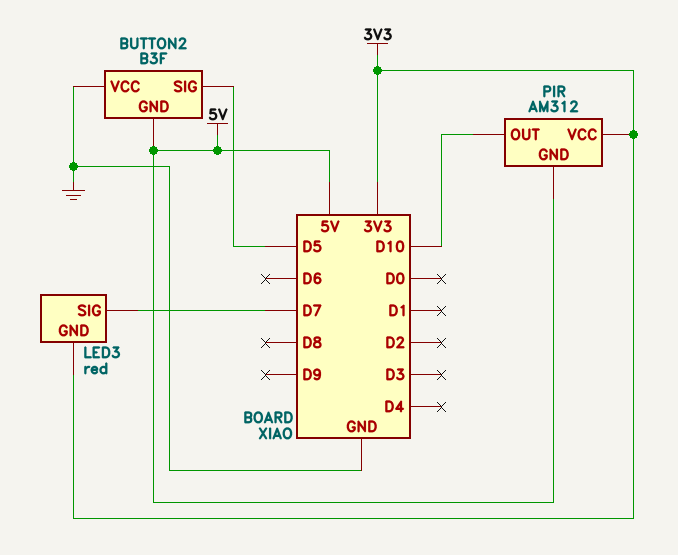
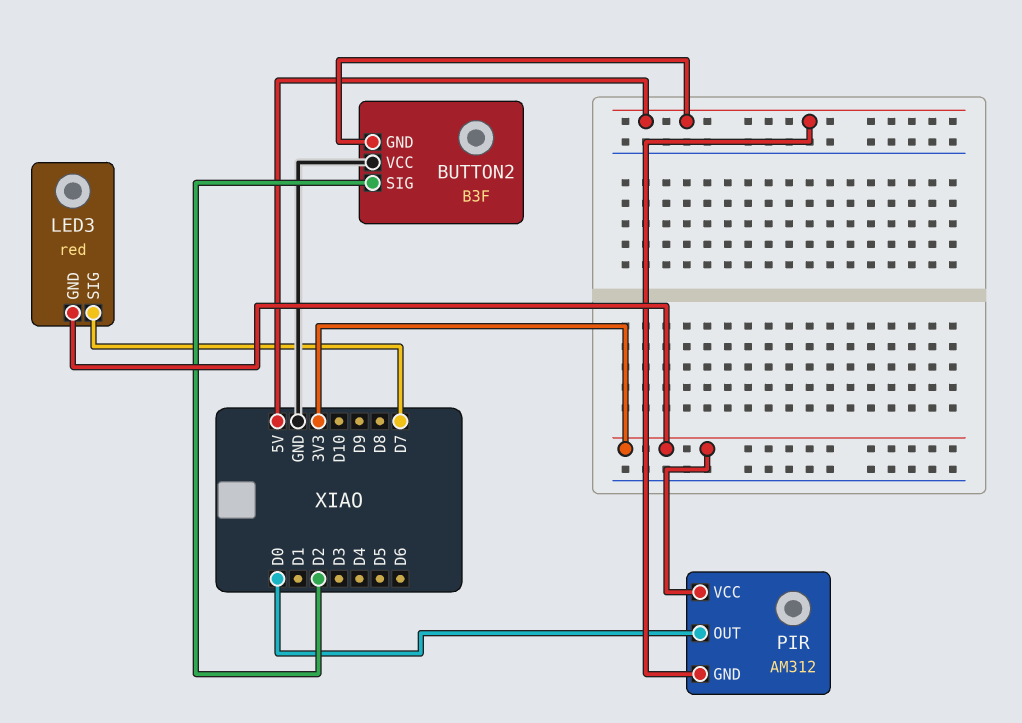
BUTTON2 pin SIG: D5 -> D2
PIR pin OUT: D10 -> D0

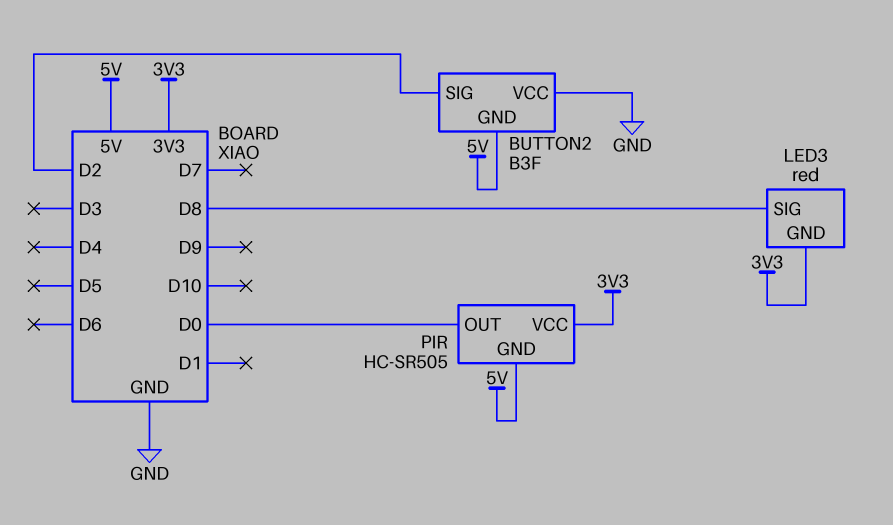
LED3 pin SIG: D7 -> D8
PIR: AM312 -> HC-SR505

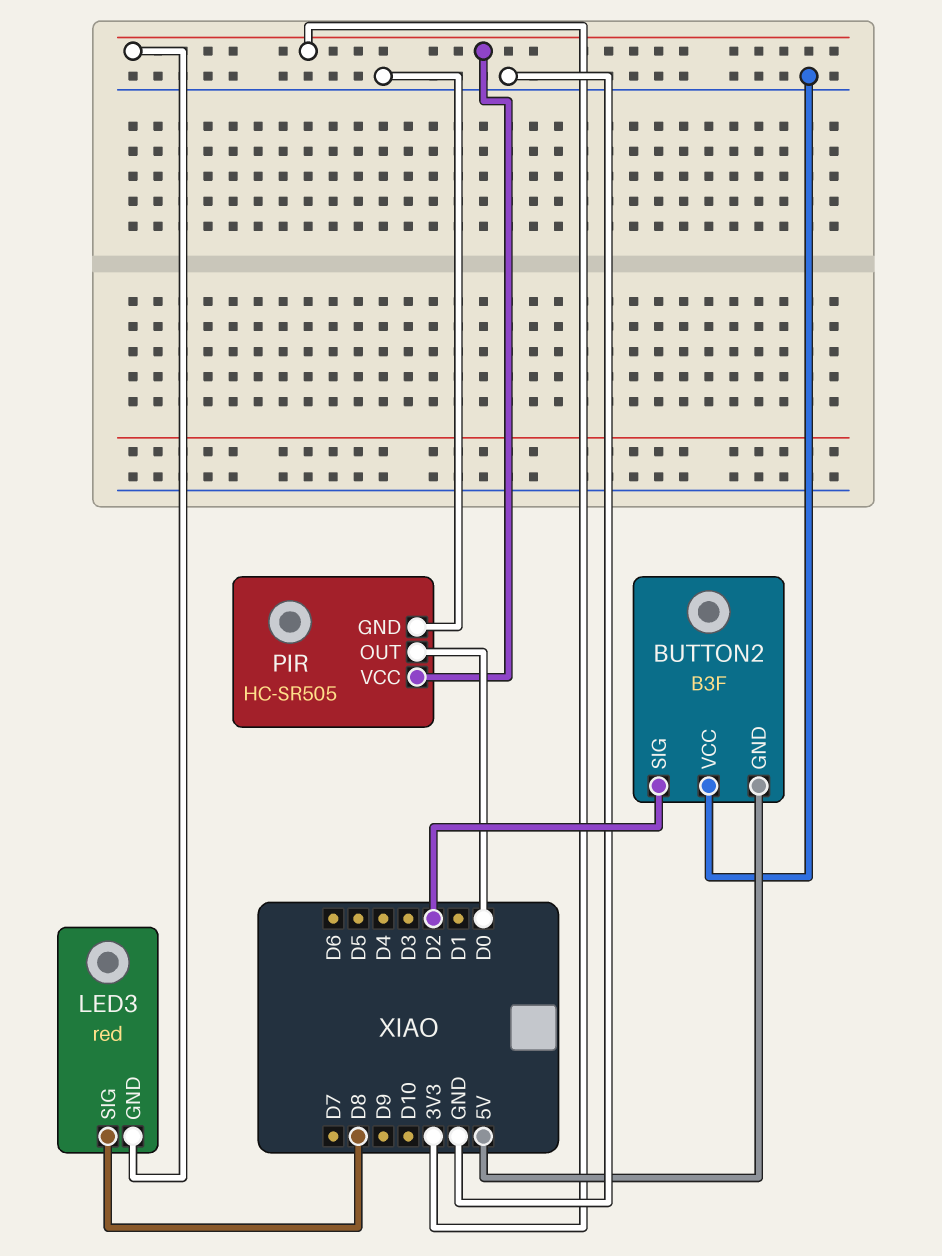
PIR pin GND: 5V -> GND

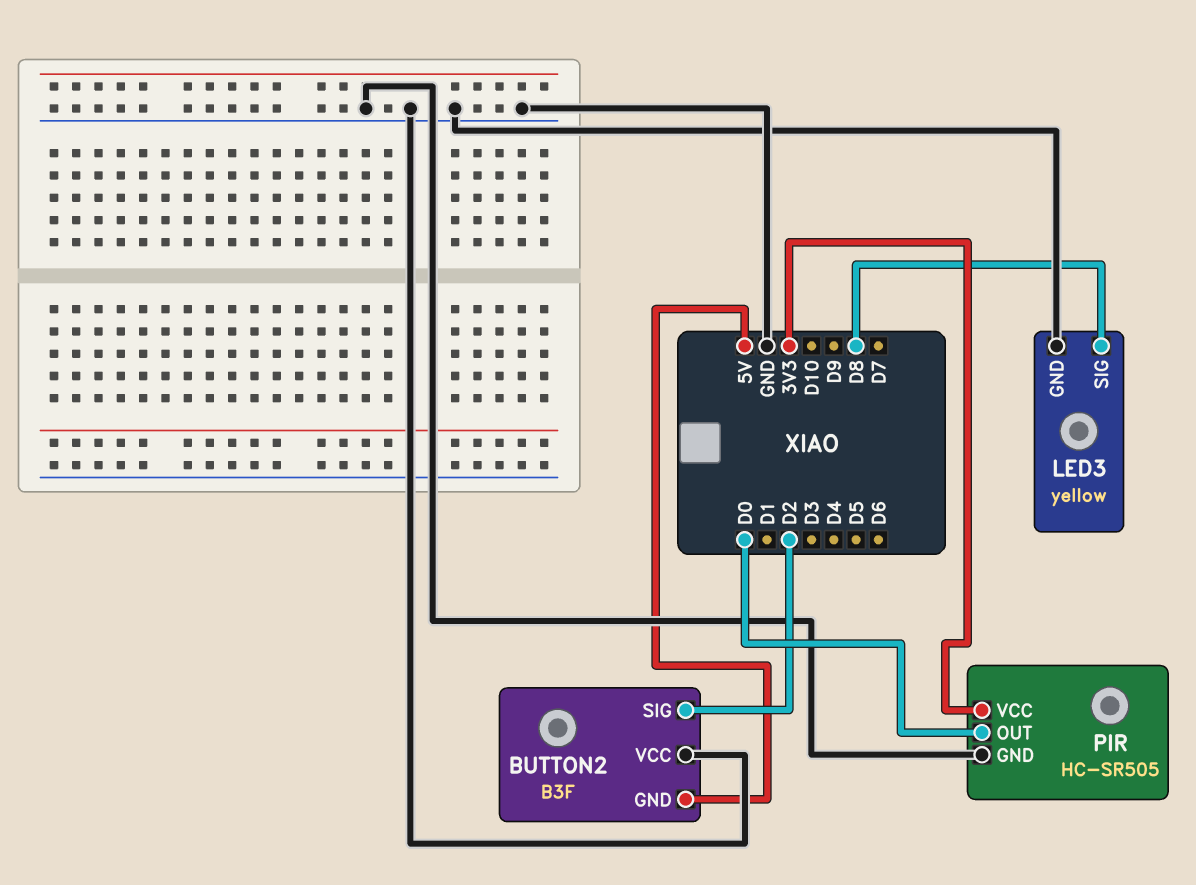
LED3: red -> yellow
LED3 pin GND: 3V3 -> GND

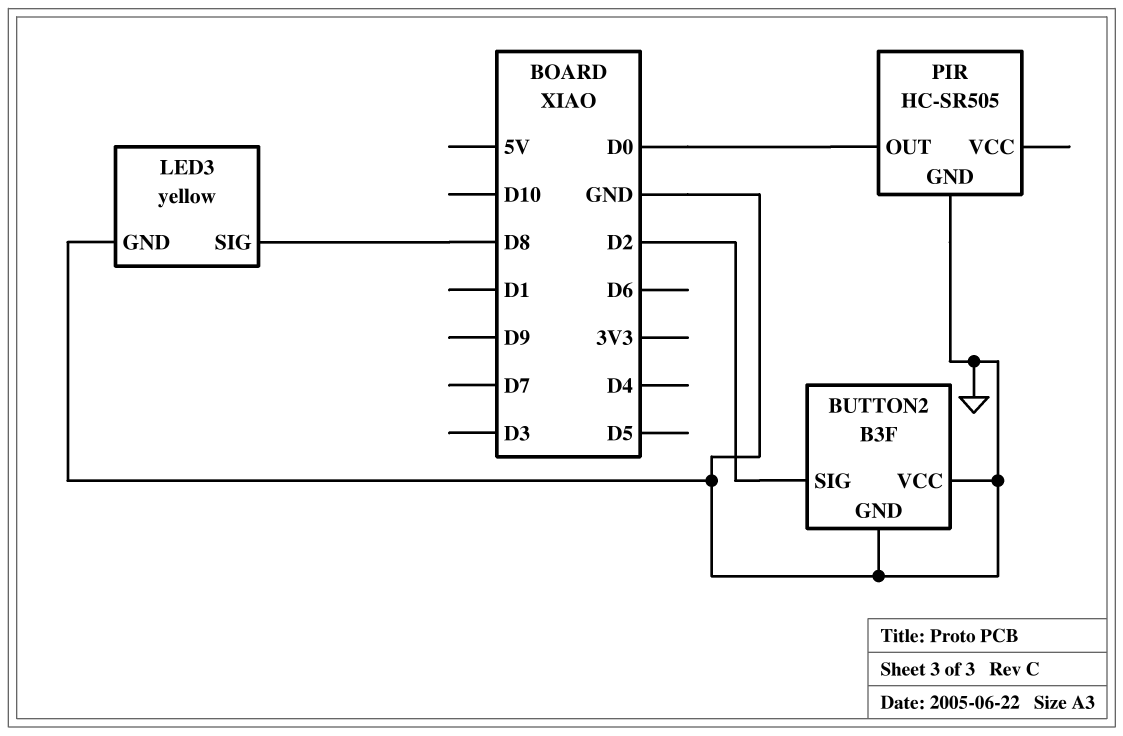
BUTTON2 pin GND: 5V -> GND
PIR pin VCC: 3V3 -> none

